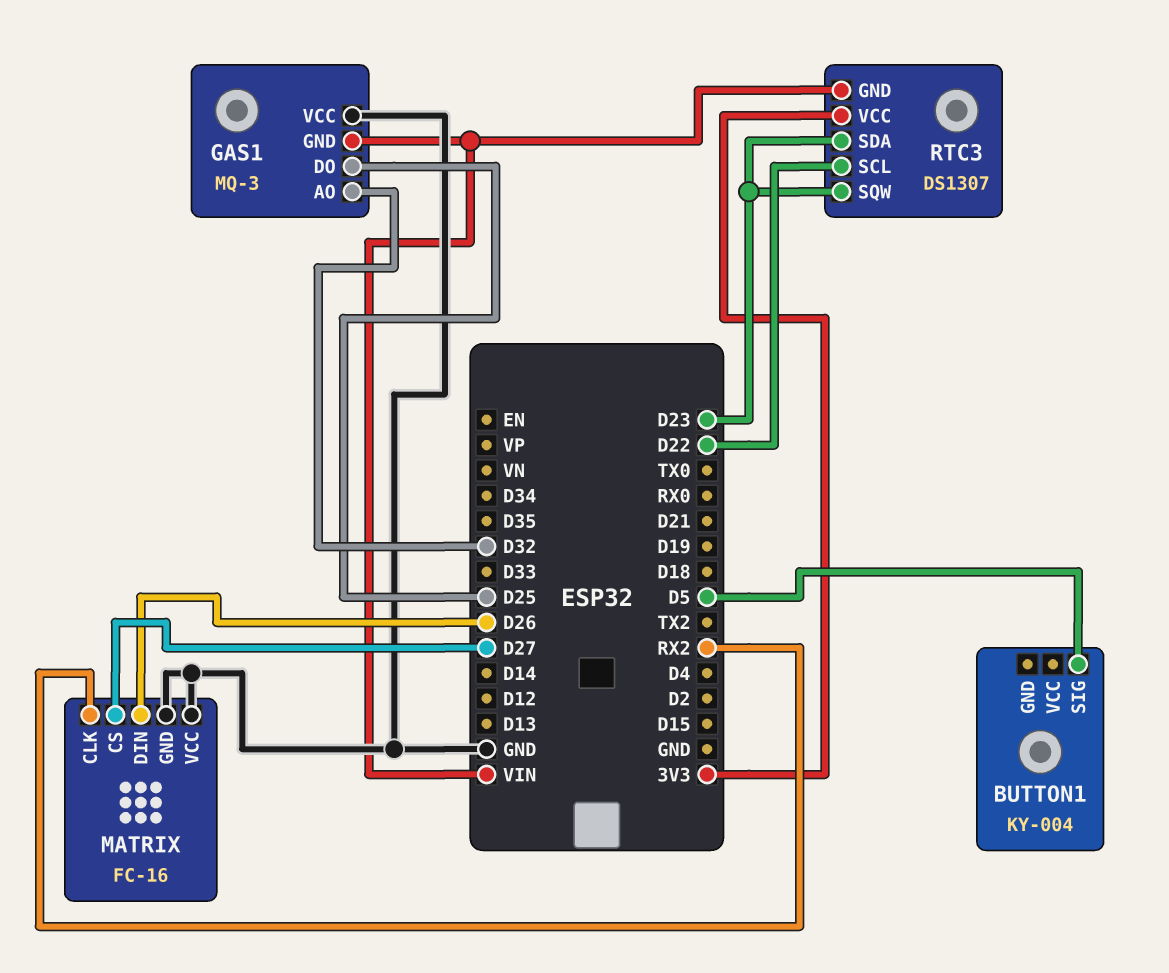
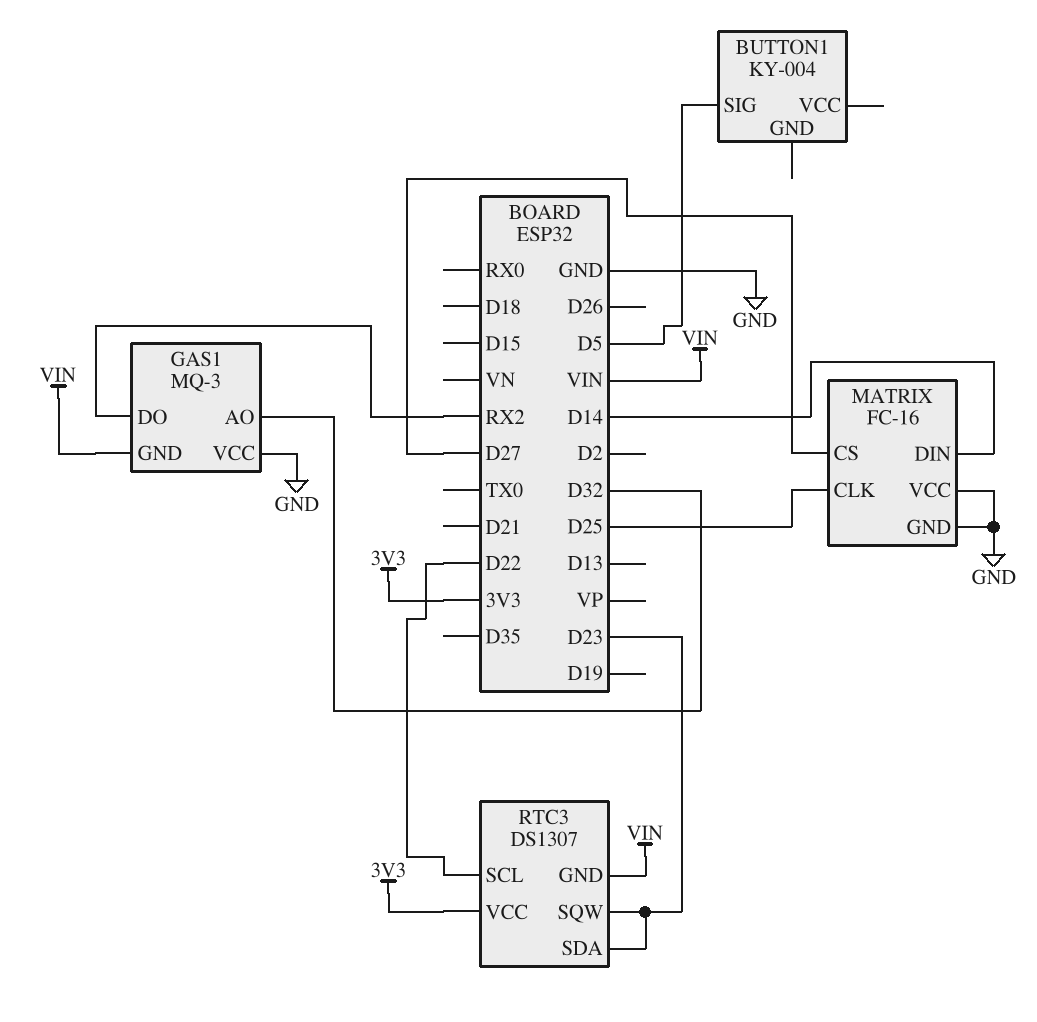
GAS1 pin DO: D25 -> RX2
MATRIX pin CLK: RX2 -> D25
MATRIX pin DIN: D26 -> D14

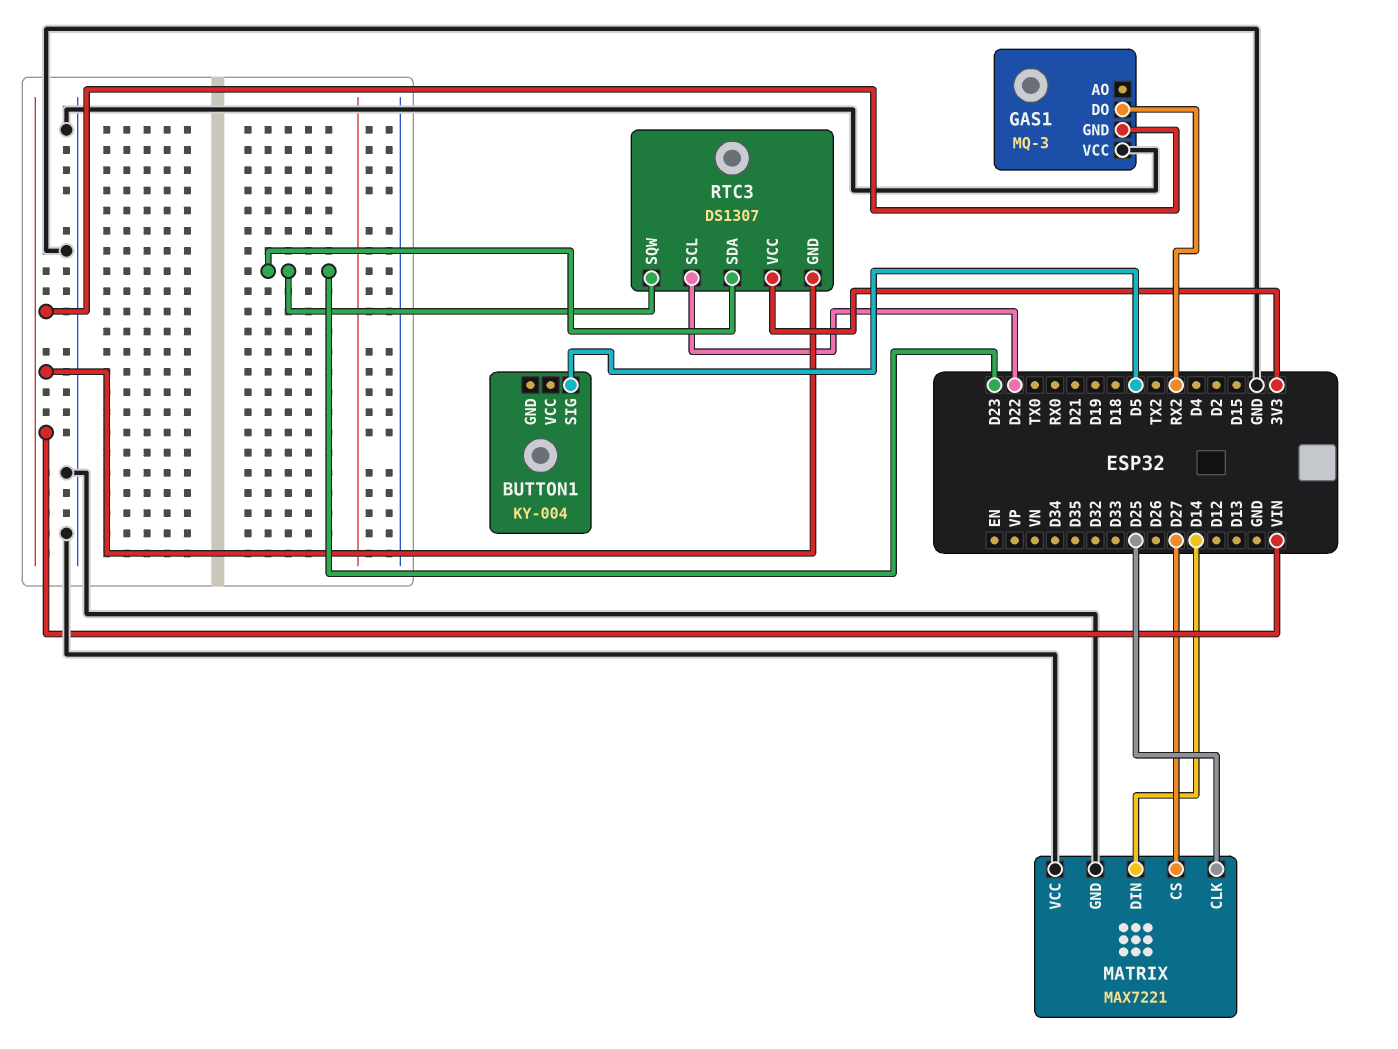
GAS1 pin AO: D32 -> none
MATRIX: FC-16 -> MAX7221

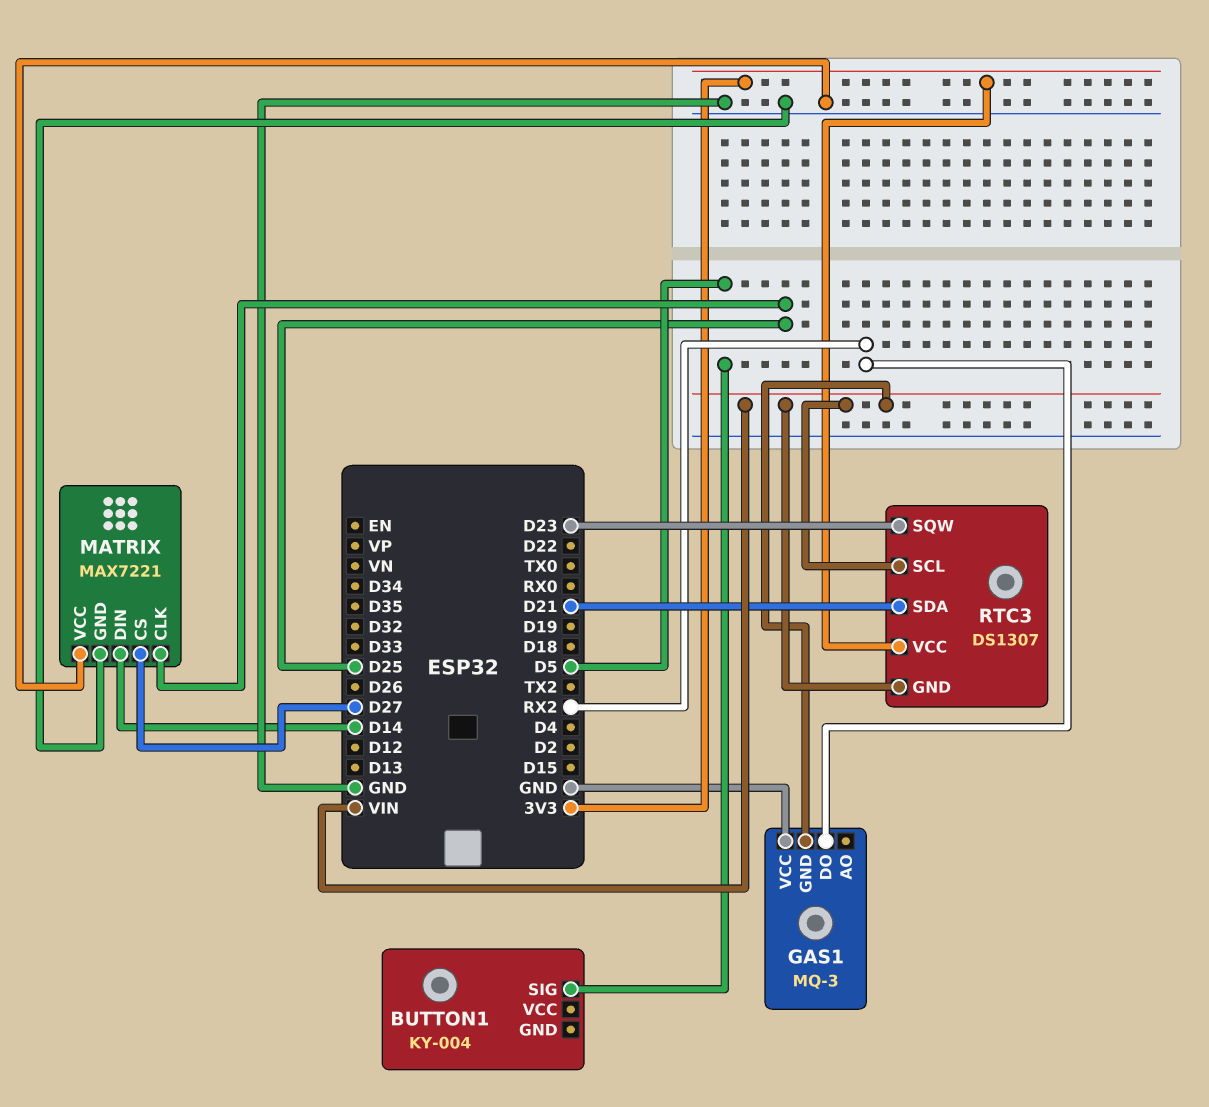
RTC3 pin SCL: D22 -> VIN
RTC3 pin SDA: D23 -> D21

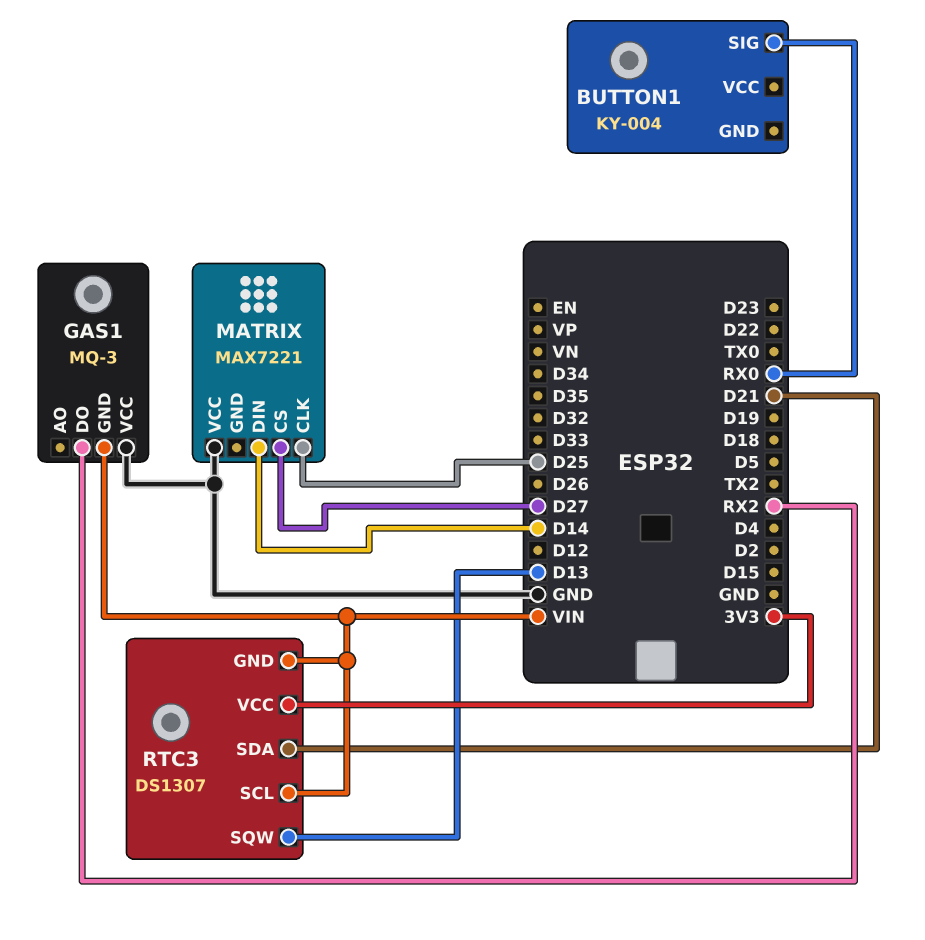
BUTTON1 pin SIG: D5 -> RX0
MATRIX pin GND: GND -> none
RTC3 pin SQW: D23 -> D13

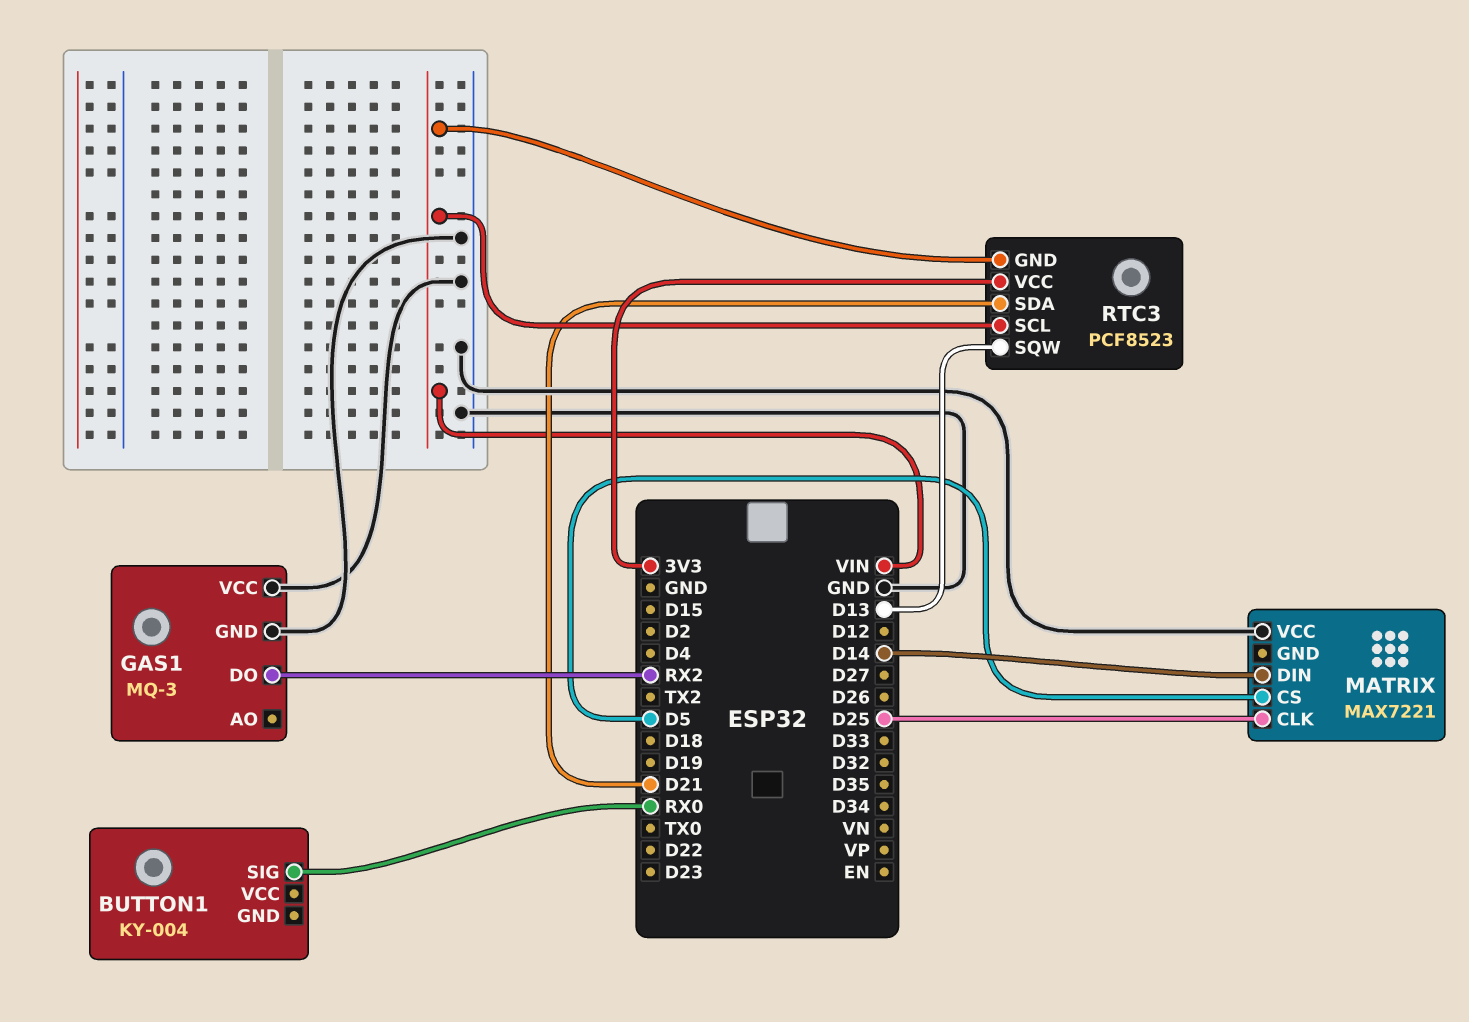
GAS1 pin GND: VIN -> GND
MATRIX pin CS: D27 -> D5
RTC3: DS1307 -> PCF8523

